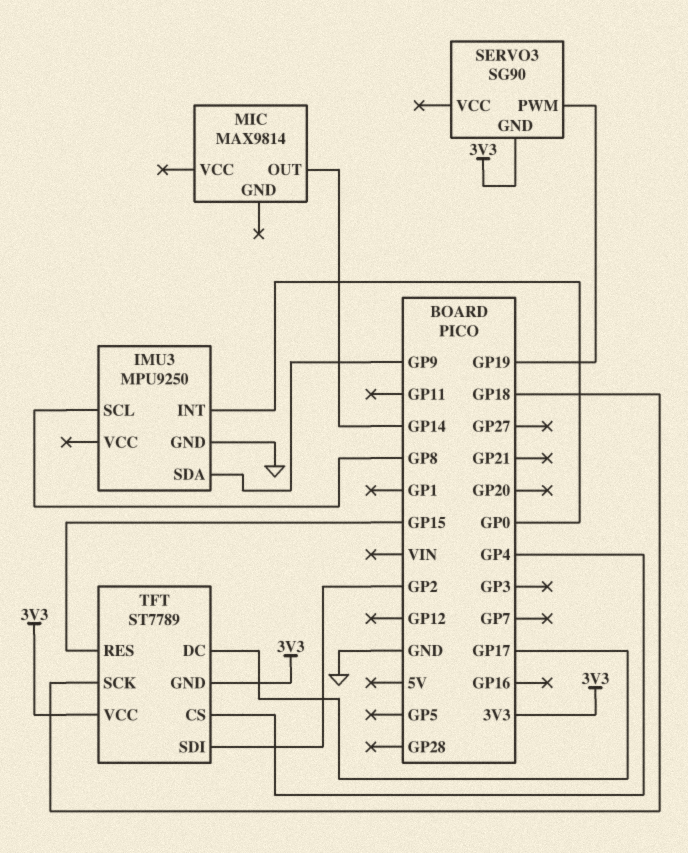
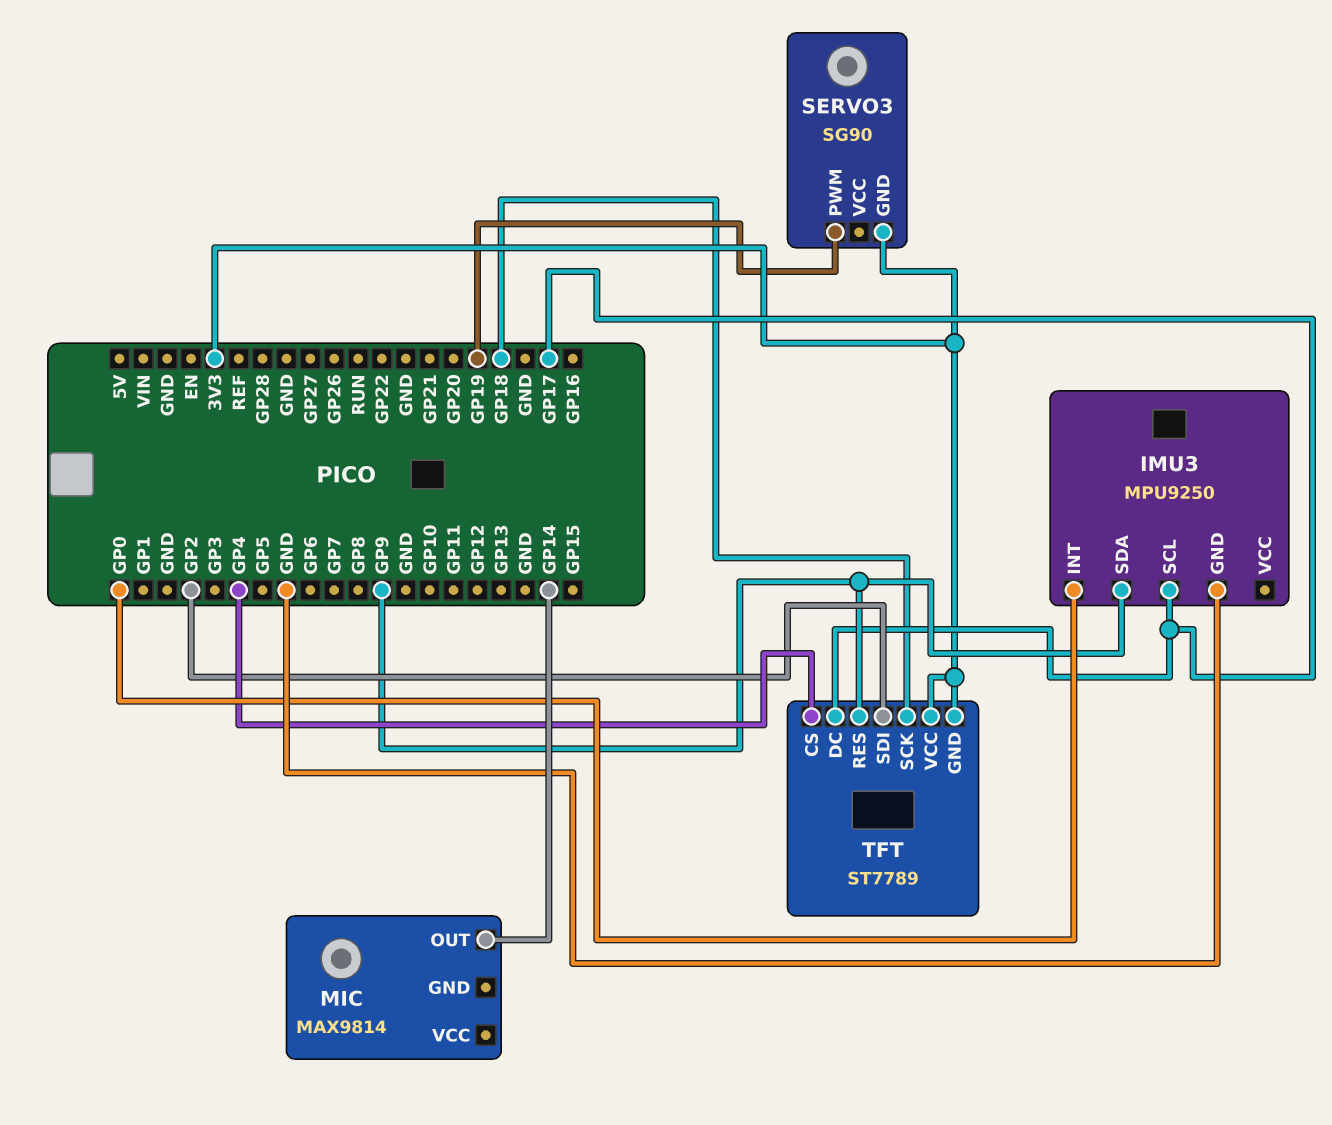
IMU3 pin SCL: GP8 -> GP17
TFT pin RES: GP15 -> GP9

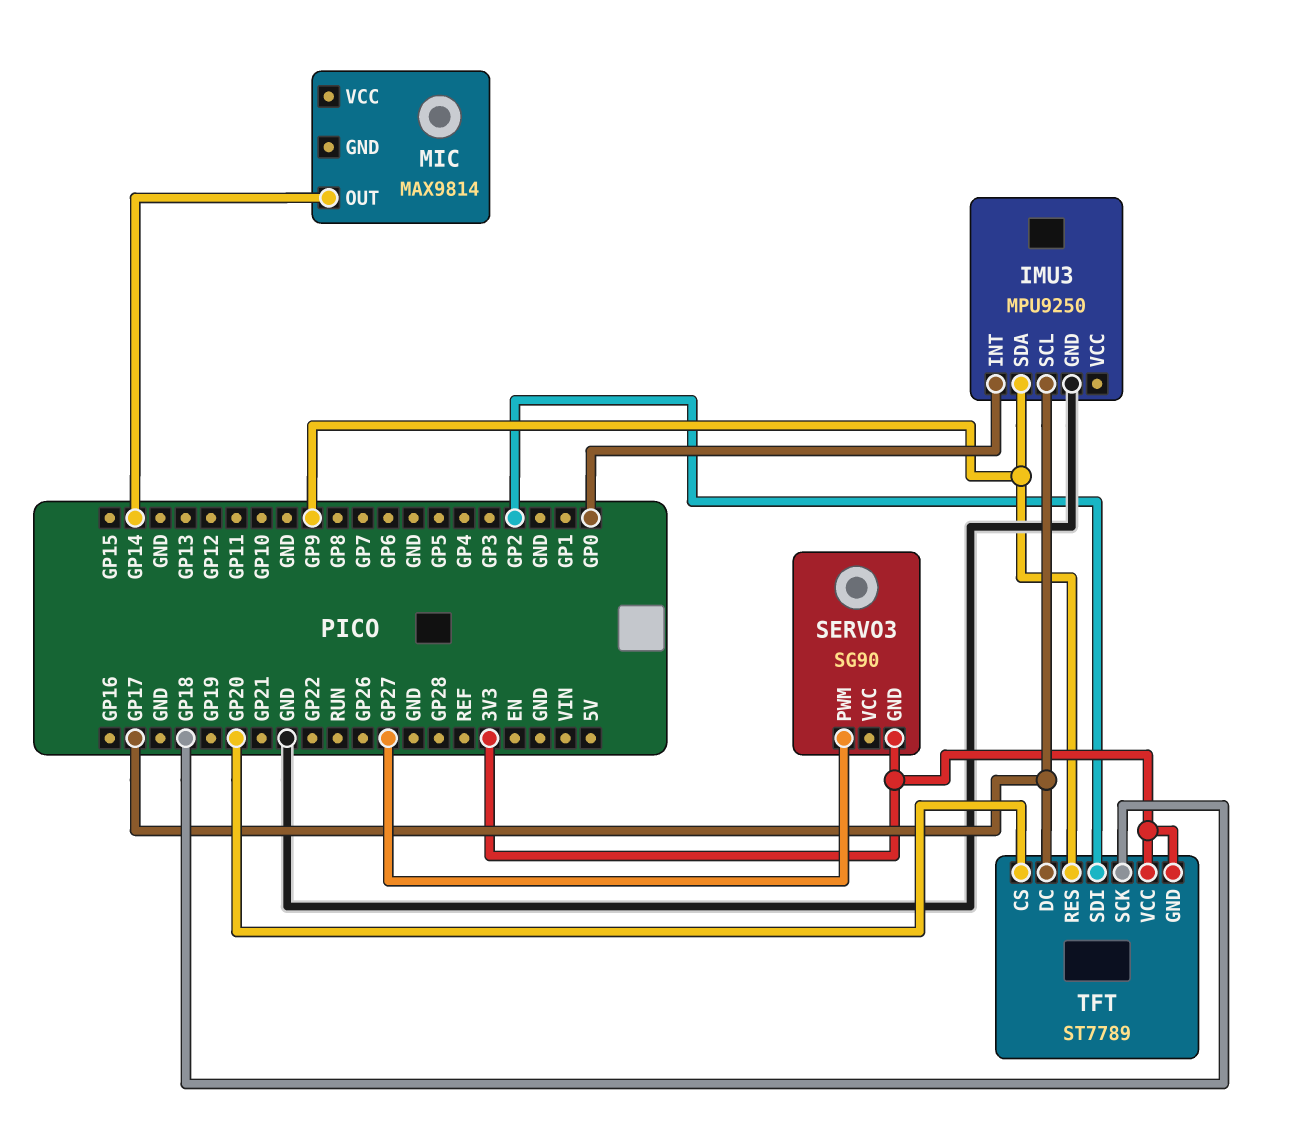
SERVO3 pin PWM: GP19 -> GP27
TFT pin CS: GP4 -> GP20

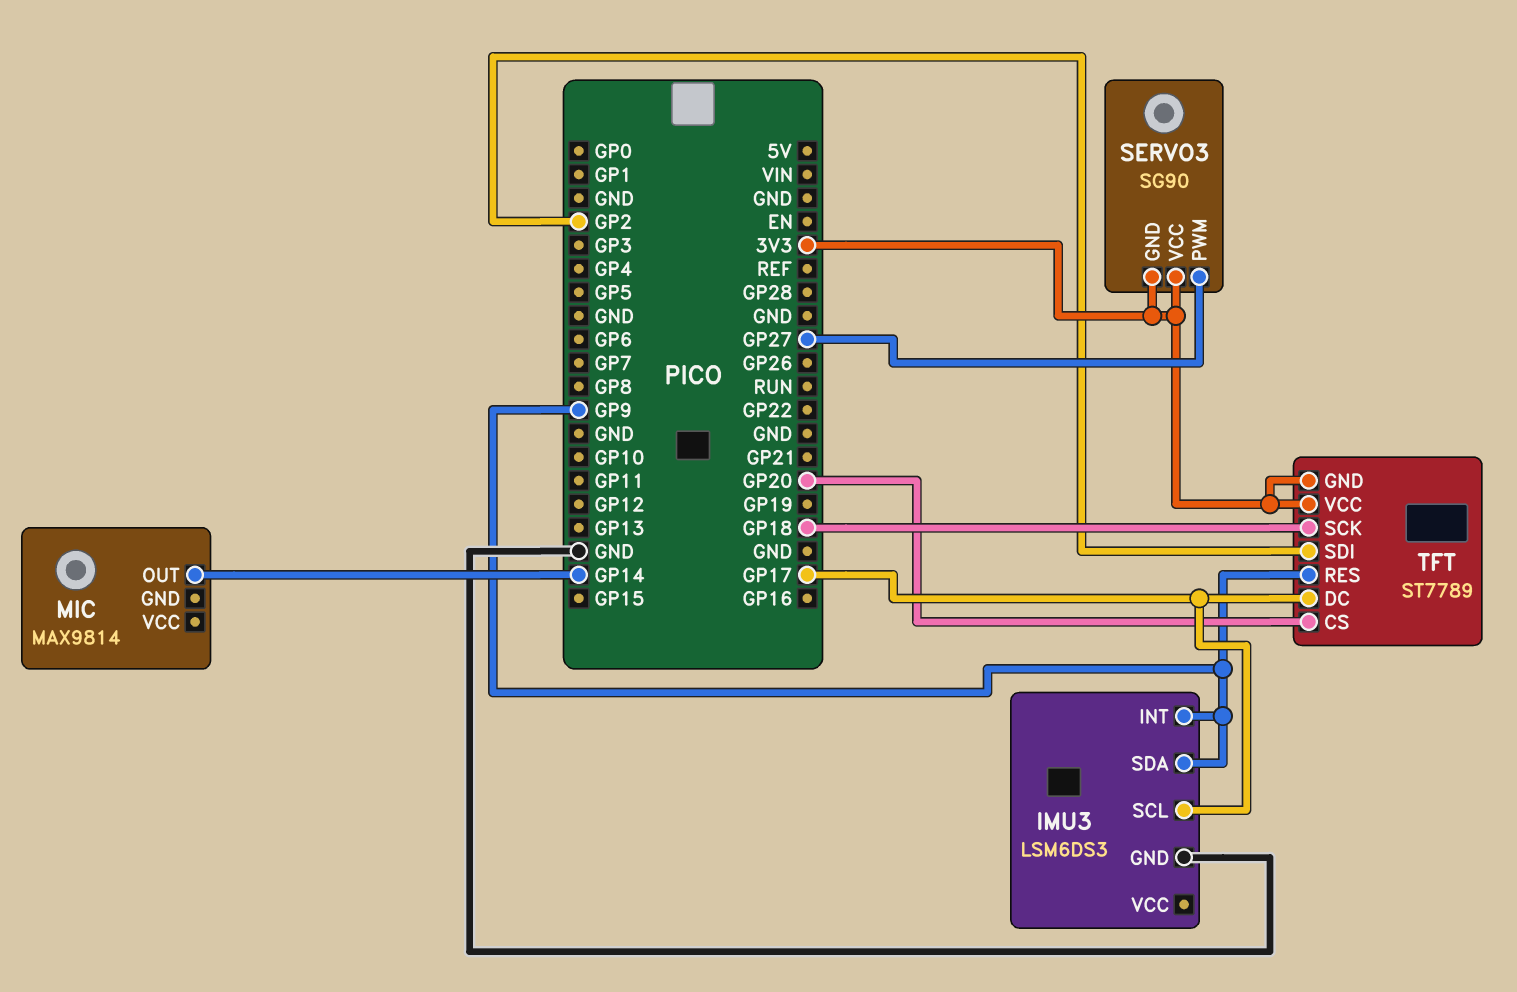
IMU3: MPU9250 -> LSM6DS3
IMU3 pin INT: GP0 -> GP9
SERVO3 pin VCC: none -> 3V3

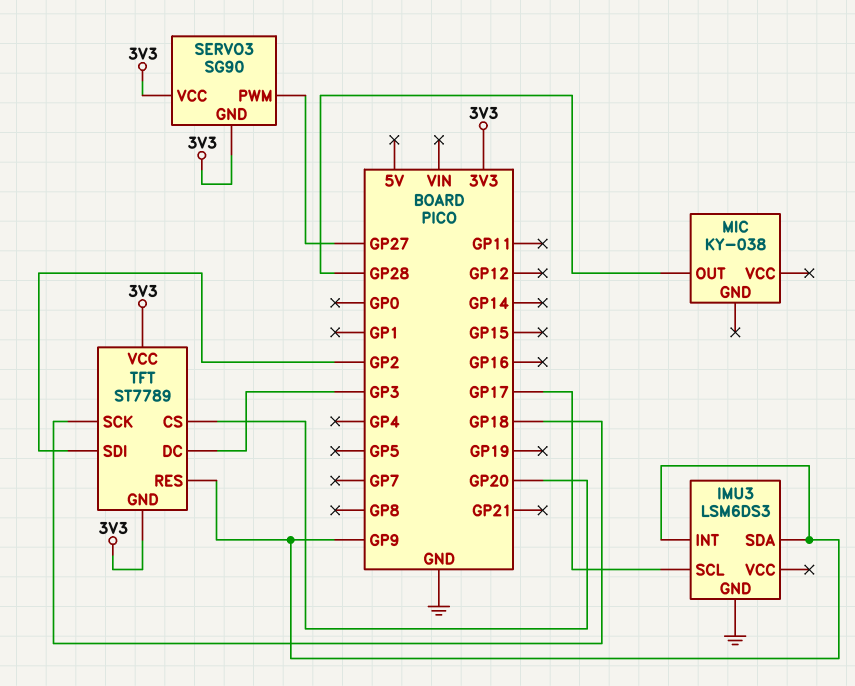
MIC: MAX9814 -> KY-038
MIC pin OUT: GP14 -> GP28
TFT pin DC: GP17 -> GP3

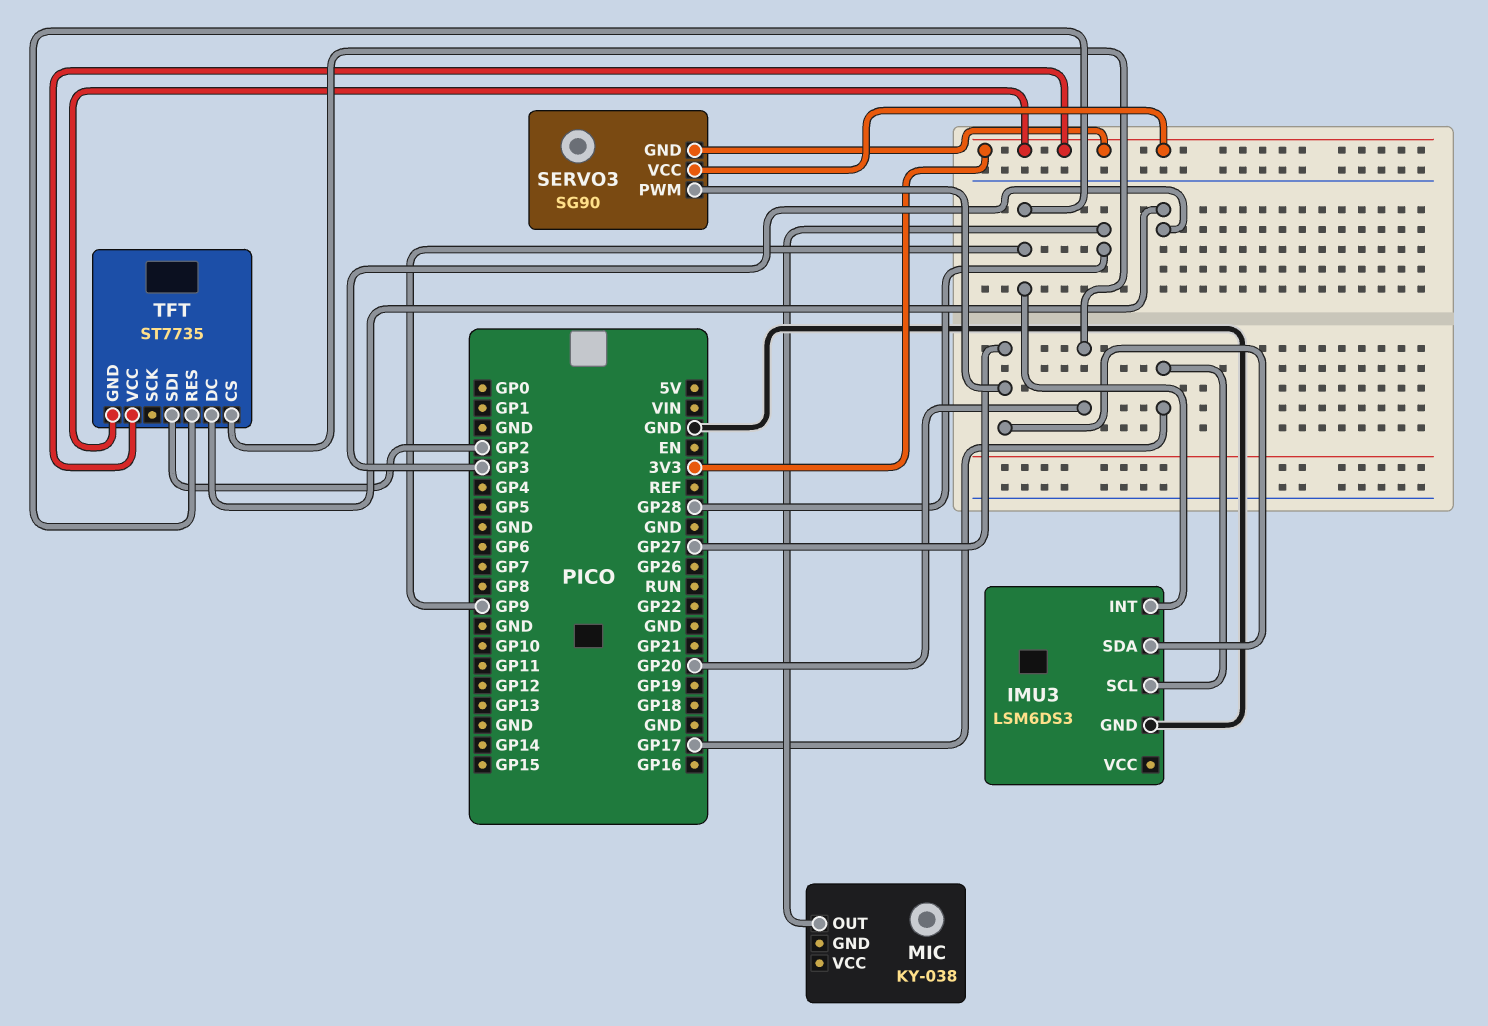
IMU3 pin SDA: GP9 -> GP27
TFT: ST7789 -> ST7735
TFT pin SCK: GP18 -> none

